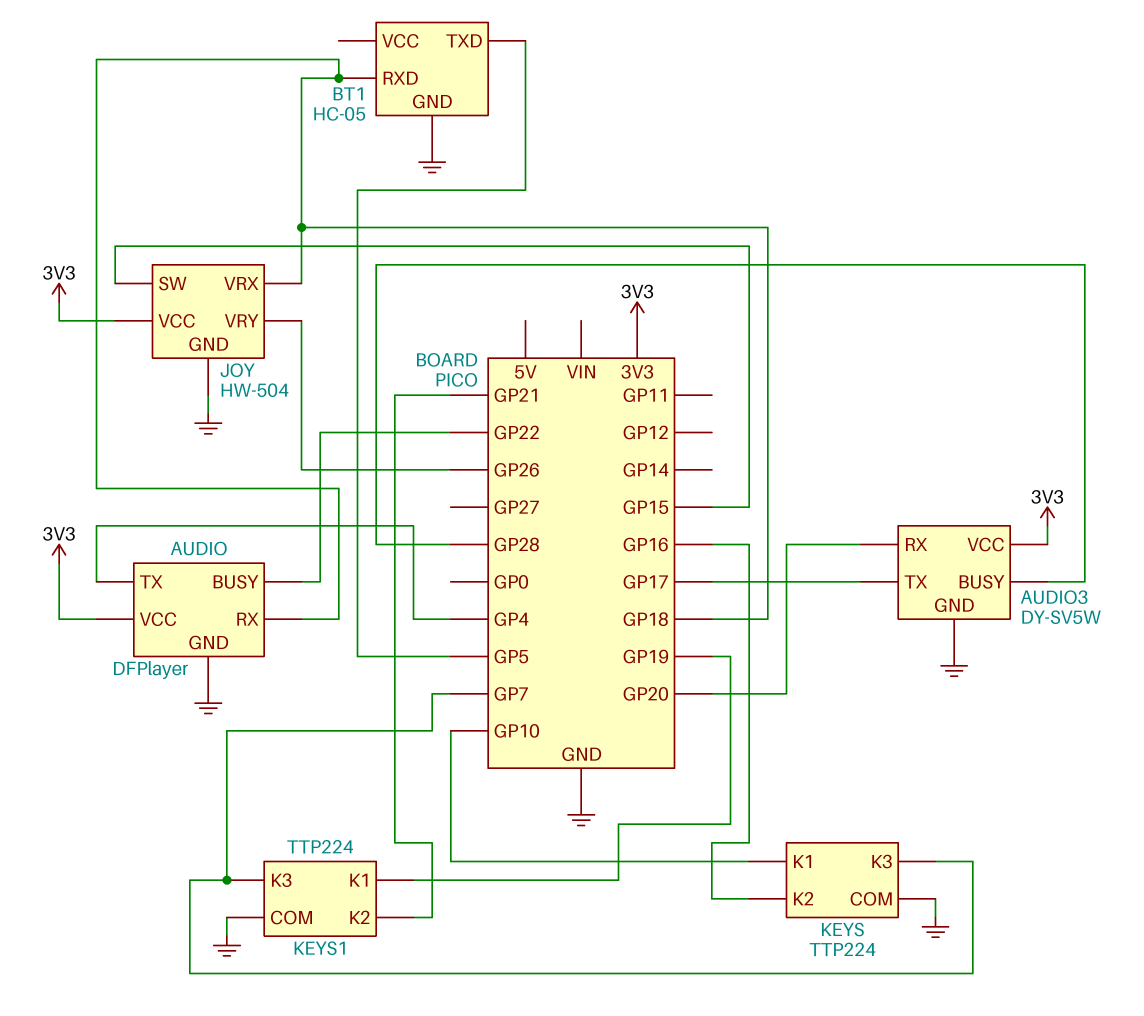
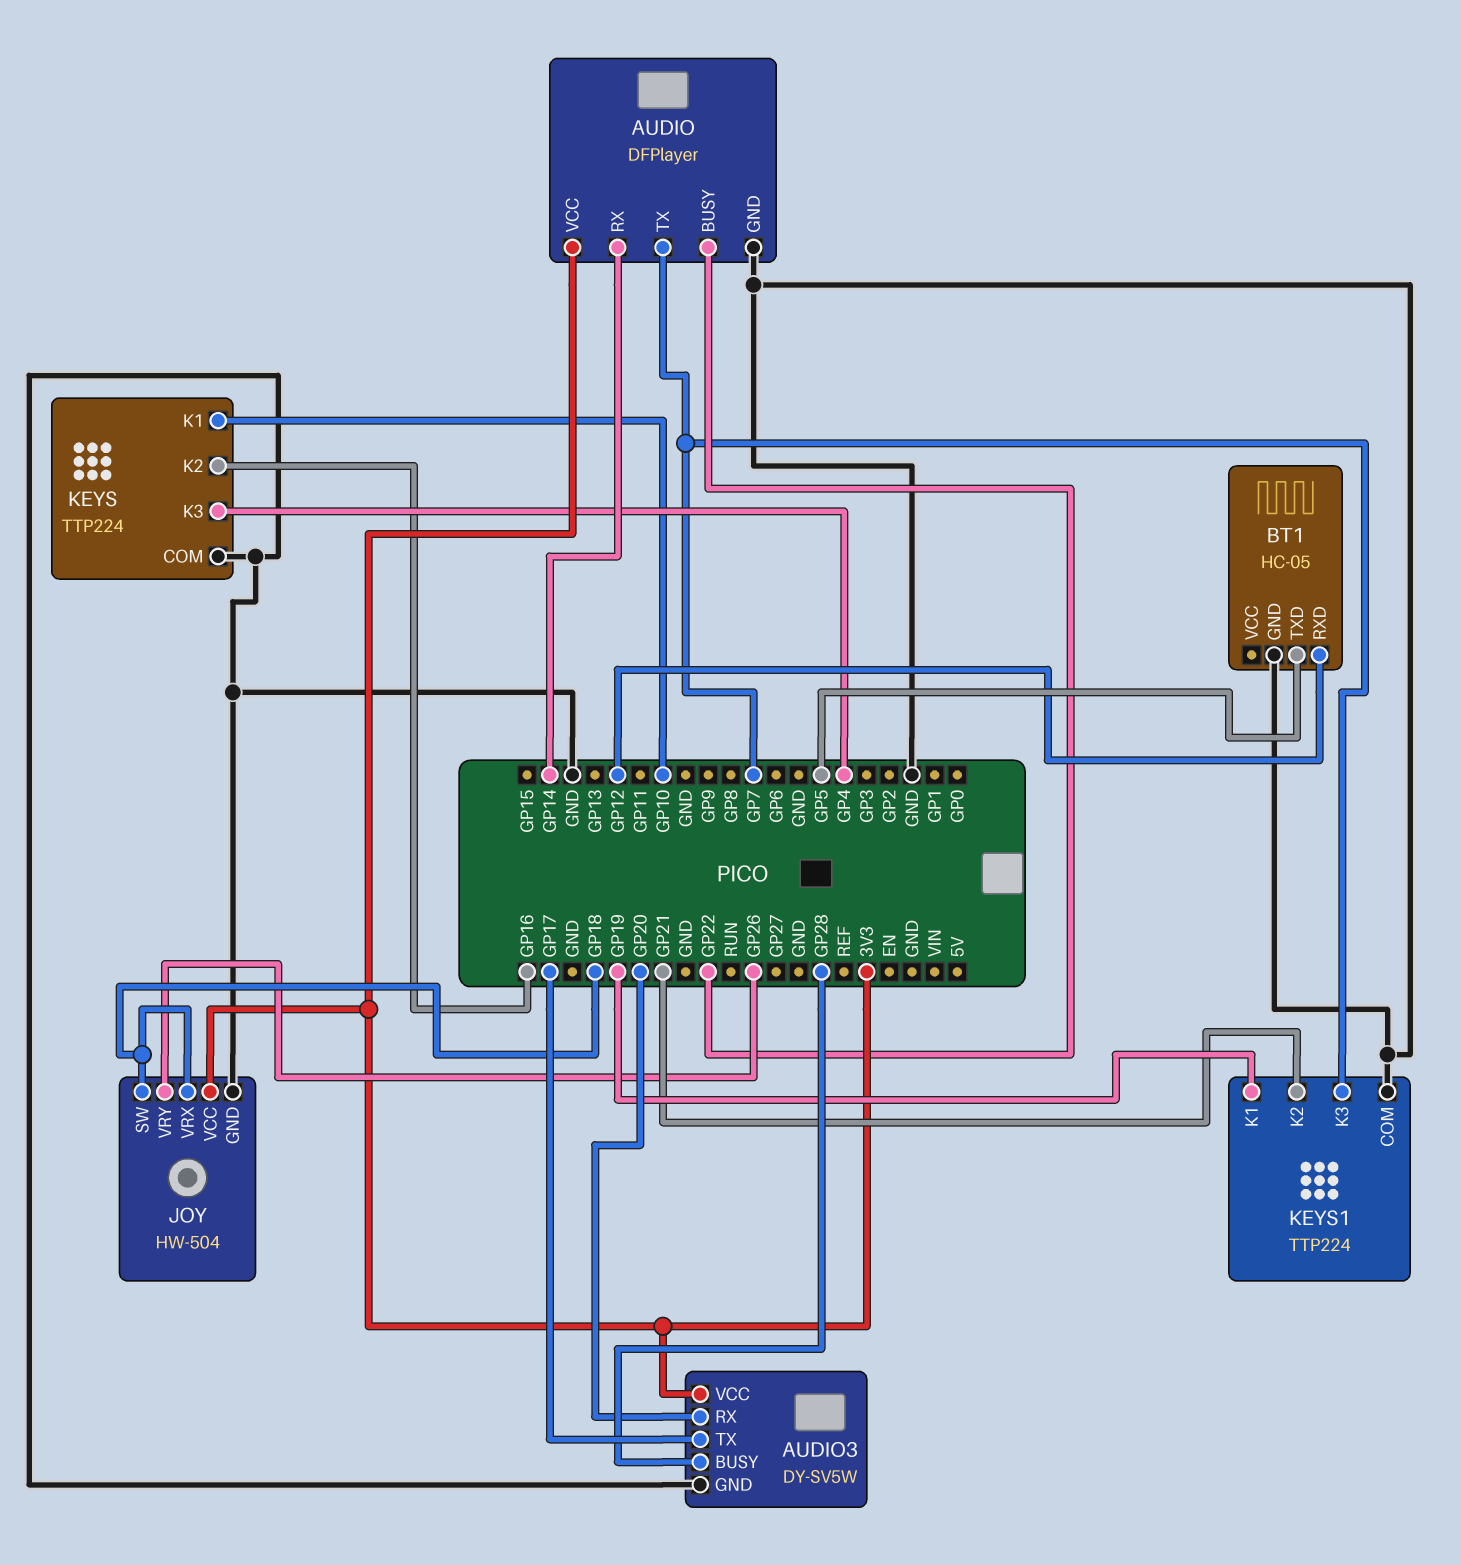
AUDIO pin RX: GP18 -> GP14
AUDIO pin TX: GP4 -> GP7
BT1 pin RXD: GP18 -> GP12
JOY pin SW: GP15 -> GP18
KEYS pin K3: GP7 -> GP4

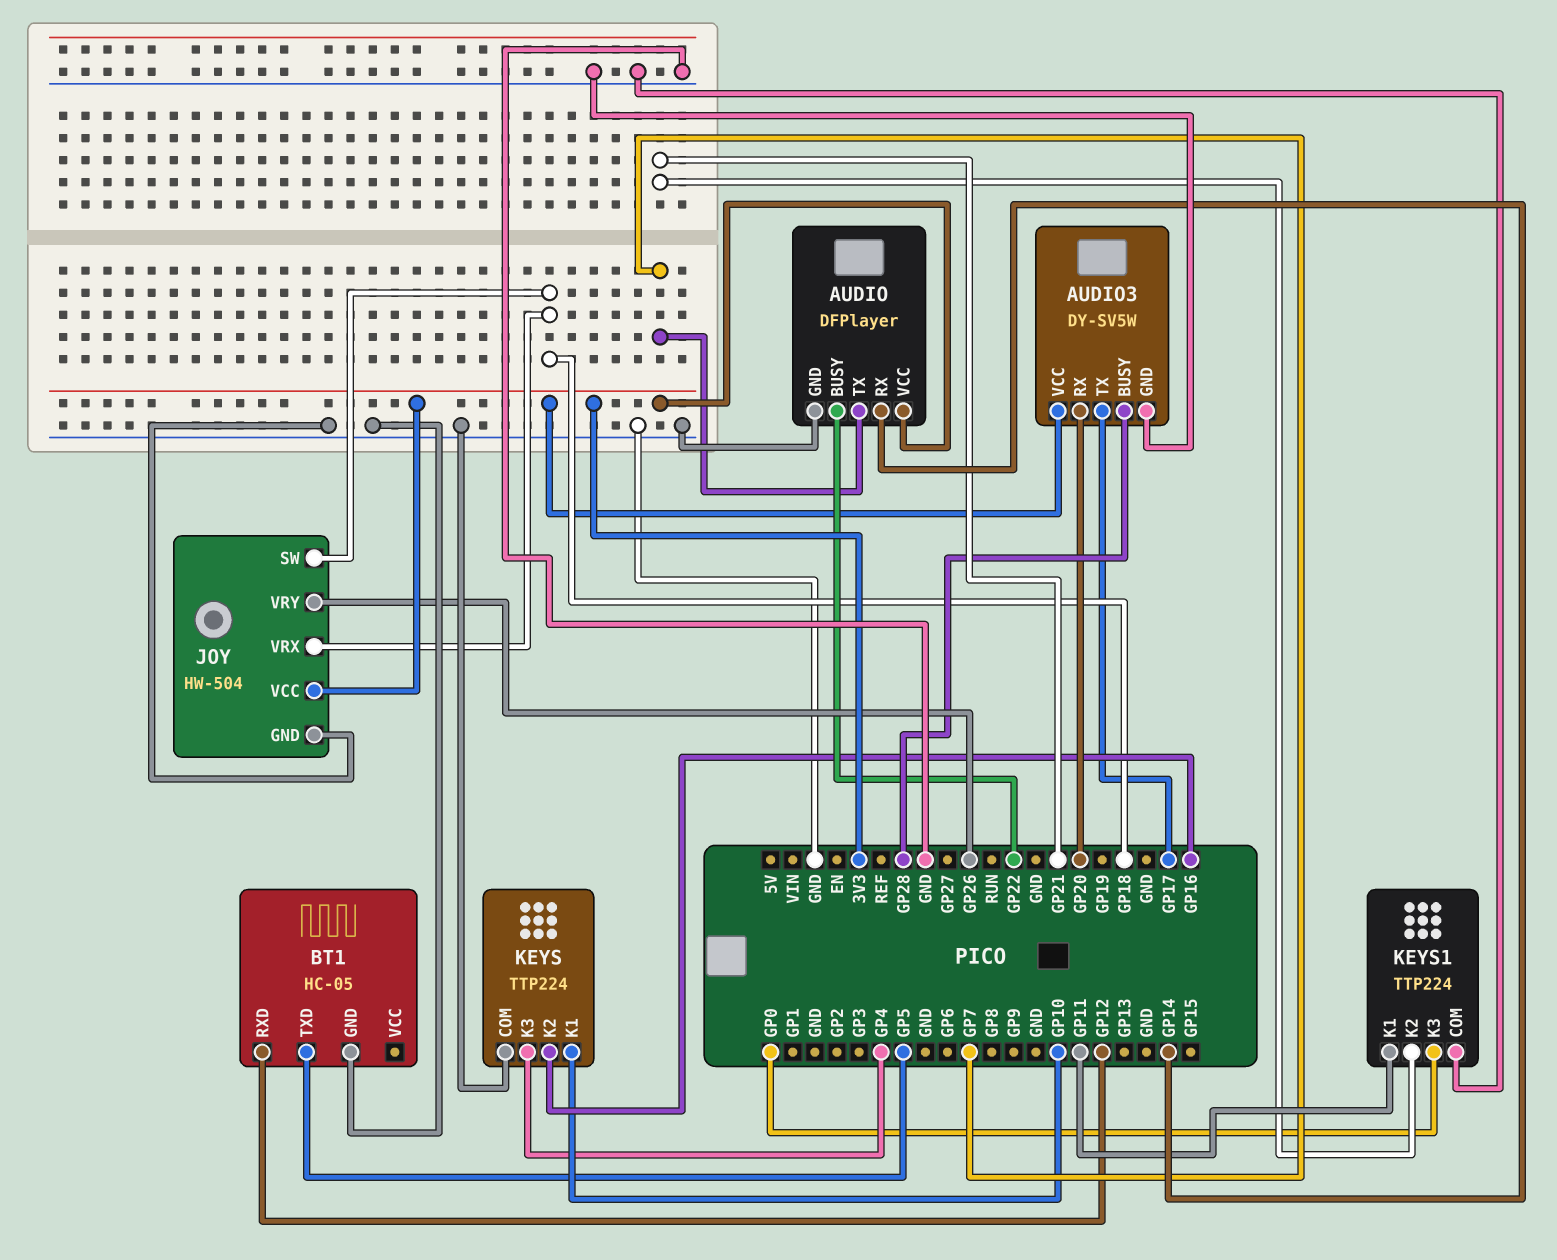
KEYS1 pin K1: GP19 -> GP11
KEYS1 pin K3: GP7 -> GP0

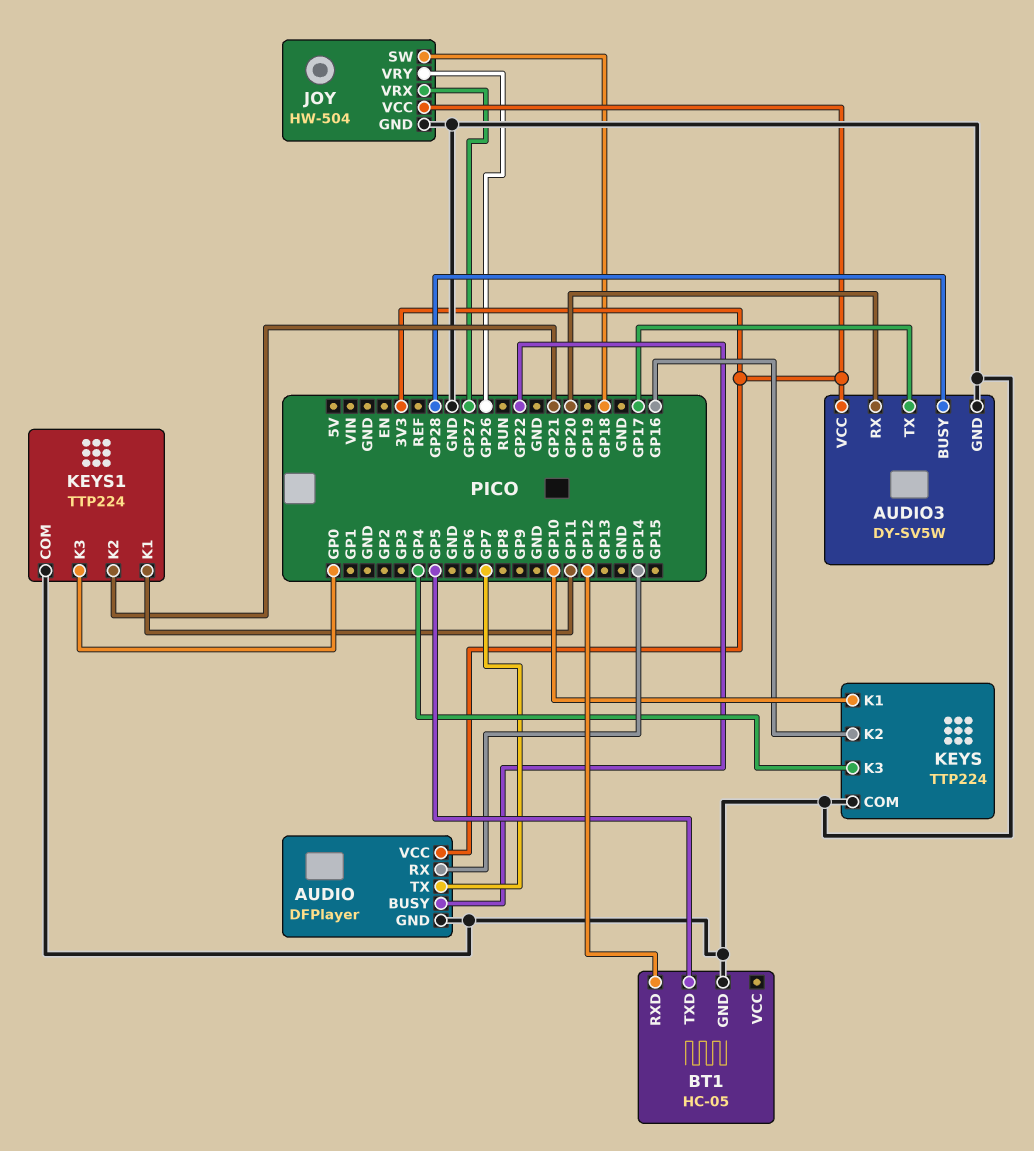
JOY pin VRX: GP18 -> GP27

